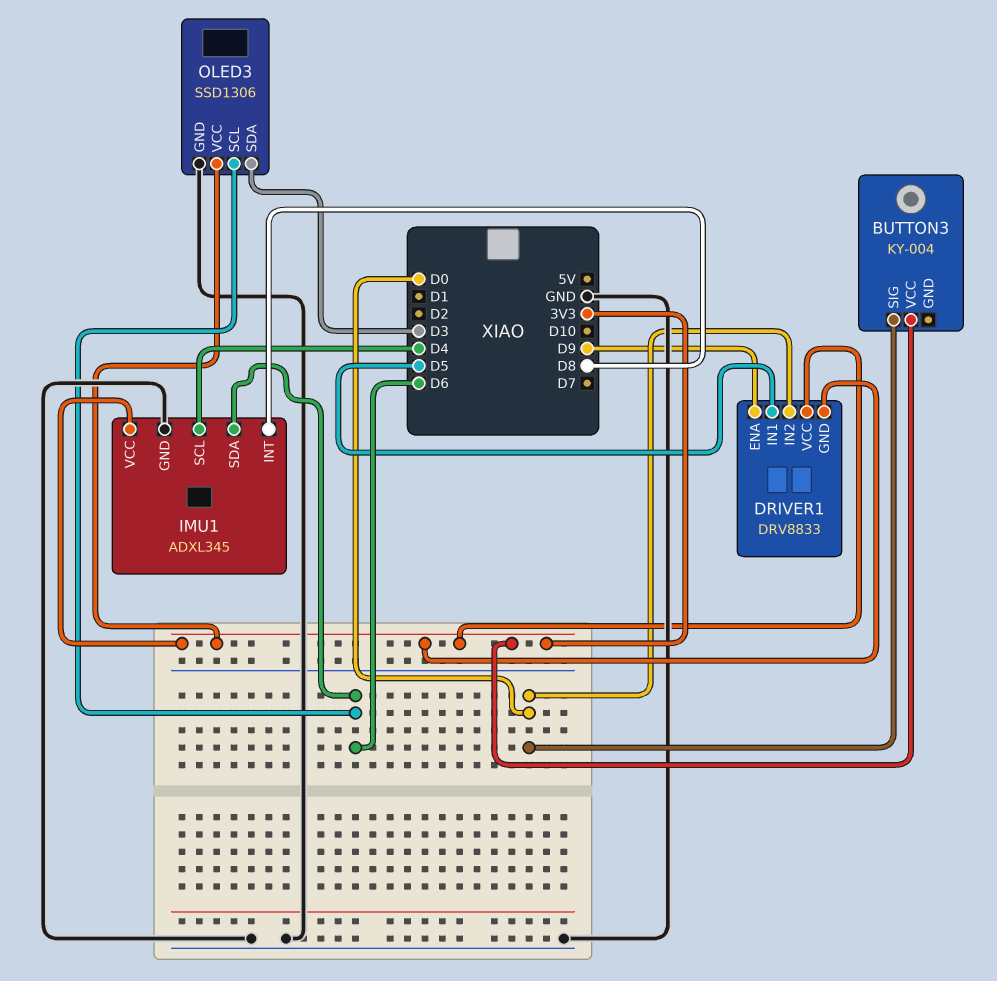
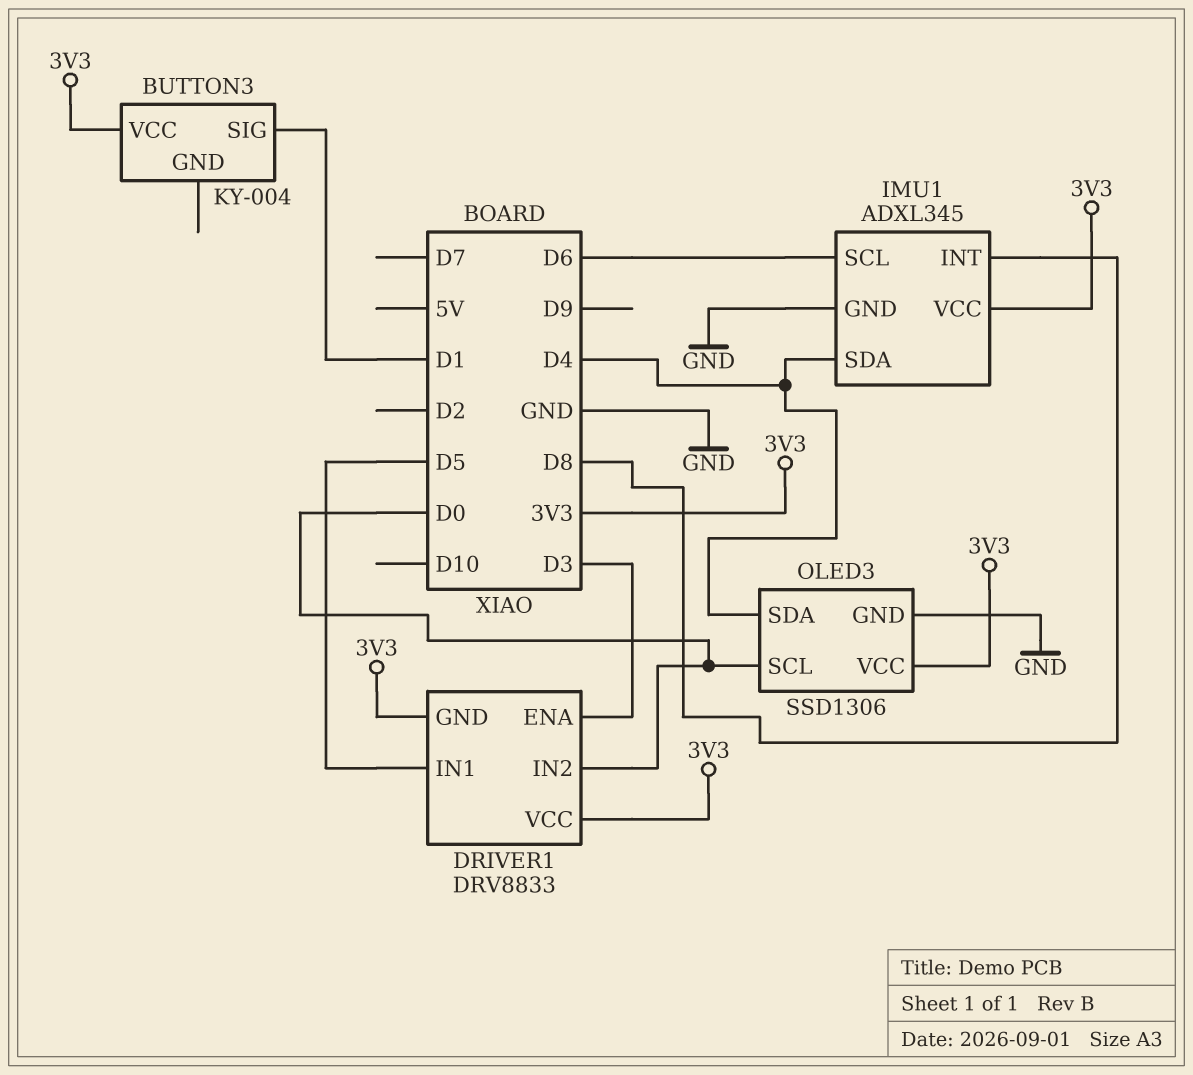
BUTTON3 pin SIG: D0 -> D1
DRIVER1 pin ENA: D9 -> D3
IMU1 pin SCL: D4 -> D6
IMU1 pin SDA: D6 -> D4
OLED3 pin SCL: D6 -> D0
OLED3 pin SDA: D3 -> D4

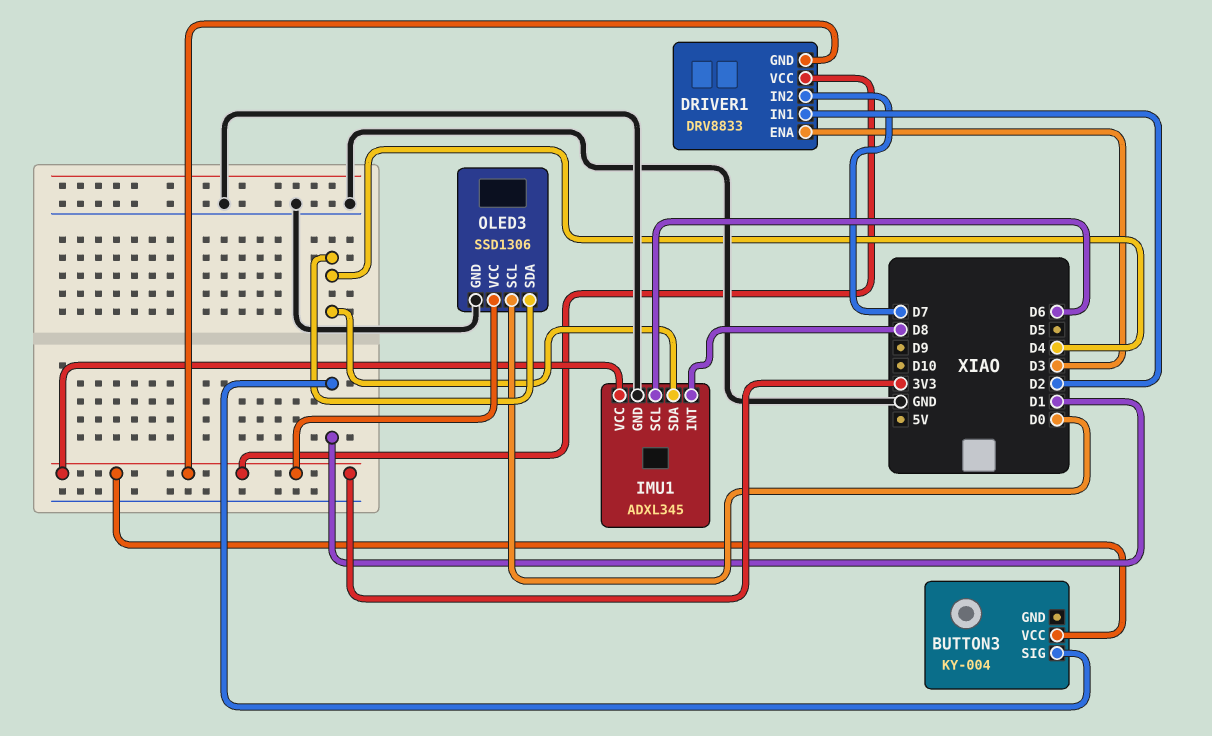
DRIVER1 pin IN1: D5 -> D2
DRIVER1 pin IN2: D0 -> D7

